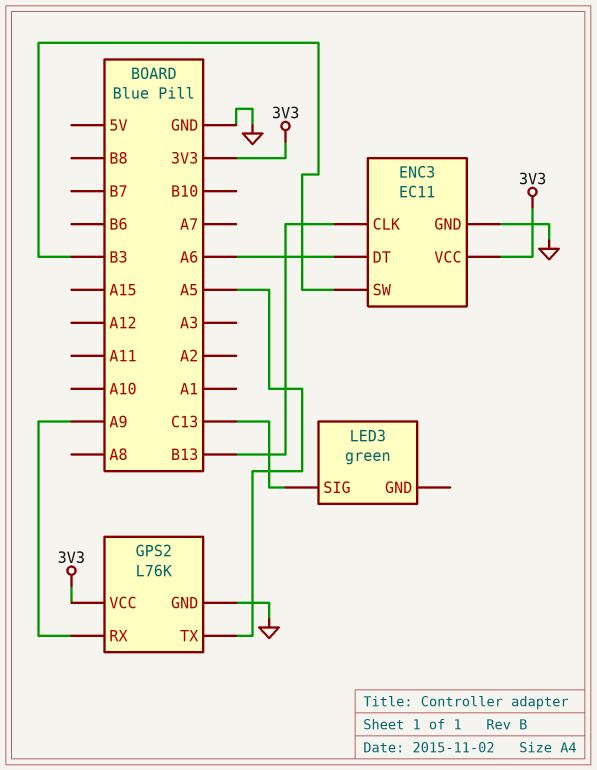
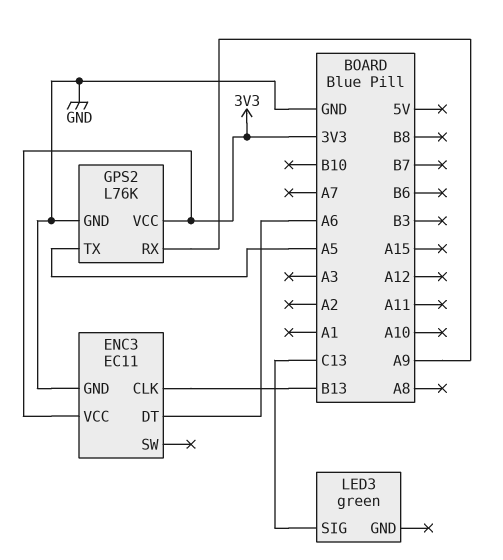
ENC3 pin SW: B3 -> none

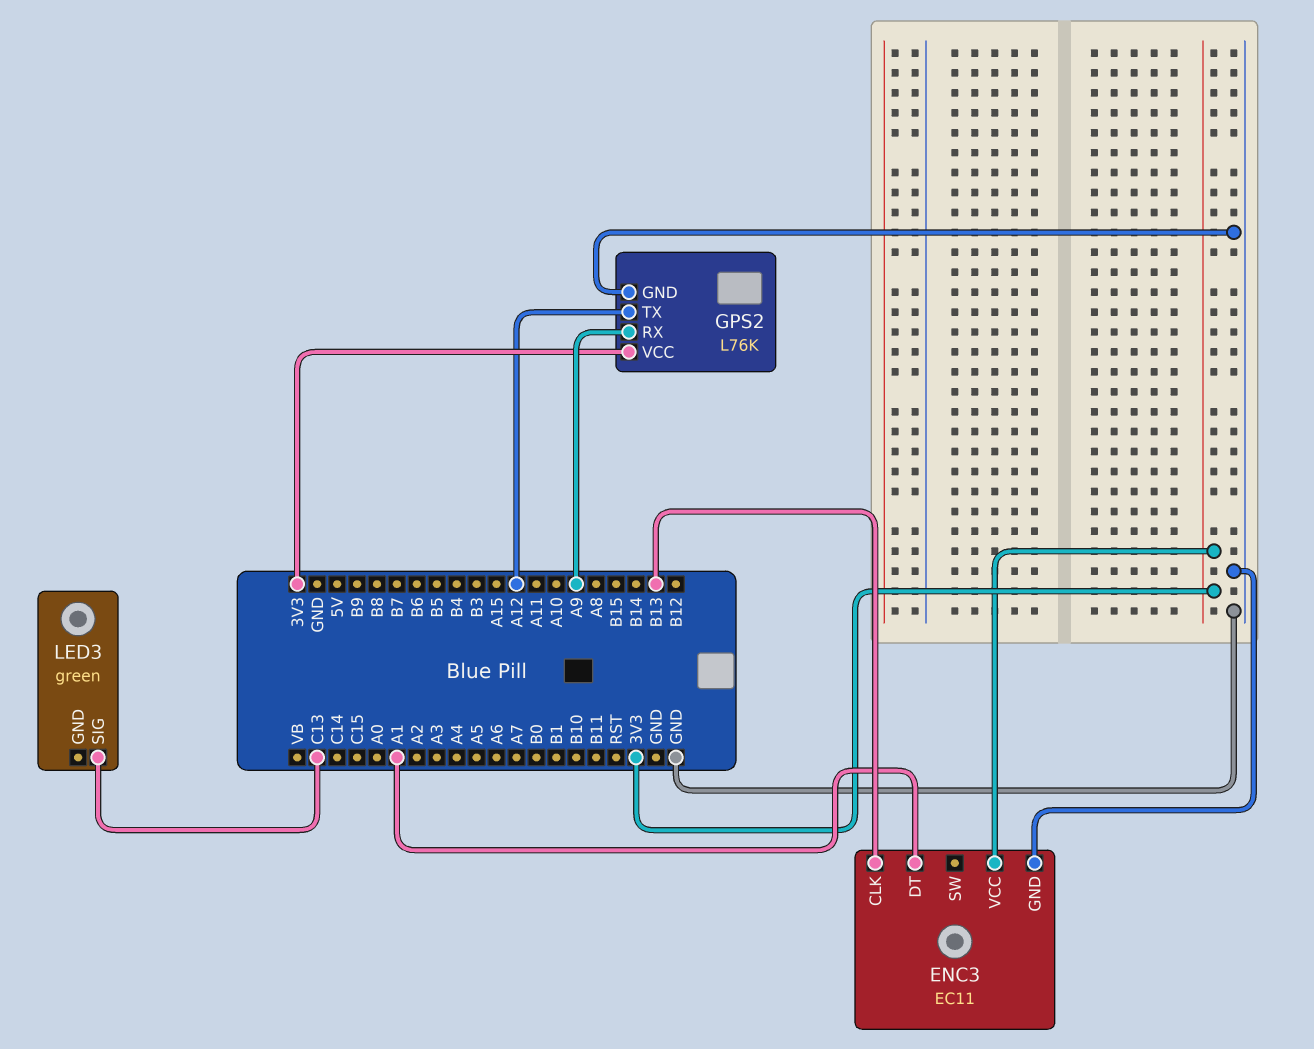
ENC3 pin DT: A6 -> A1
GPS2 pin TX: A5 -> A12

